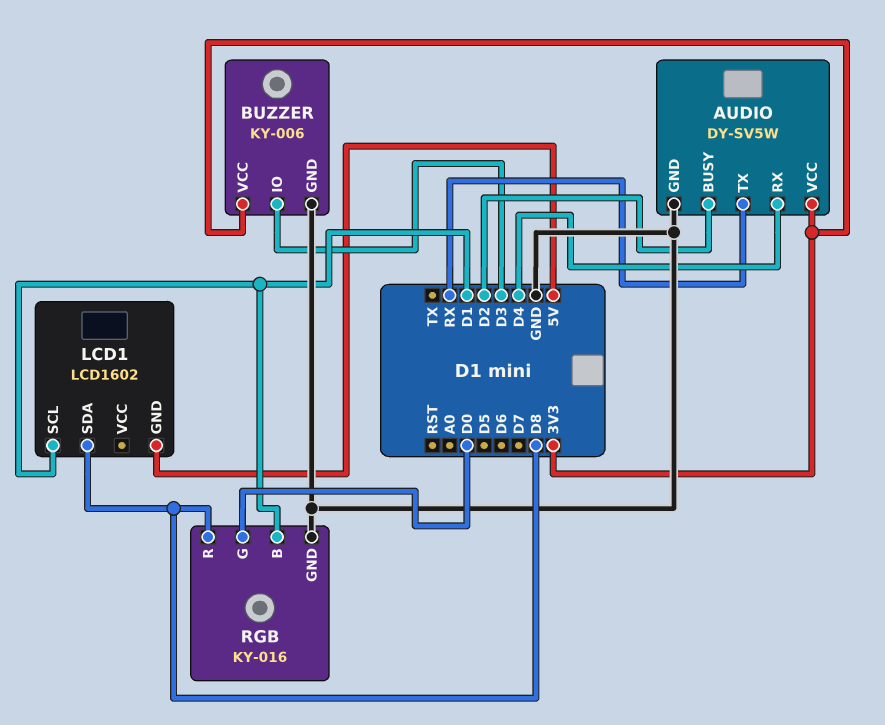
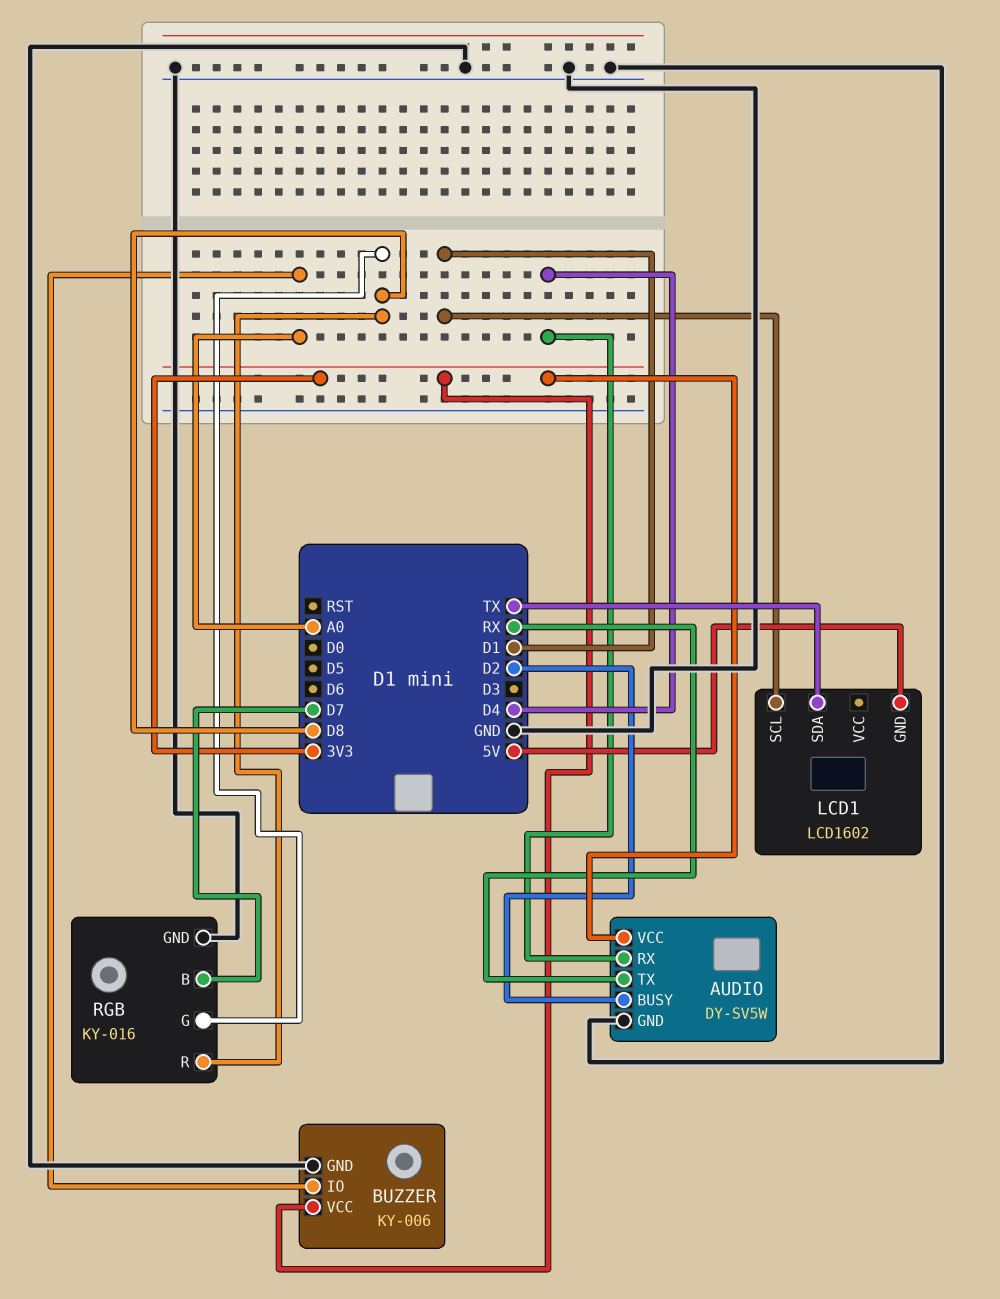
BUZZER pin IO: D3 -> A0
LCD1 pin SDA: D8 -> TX
RGB pin B: D1 -> D7
RGB pin G: D0 -> D8

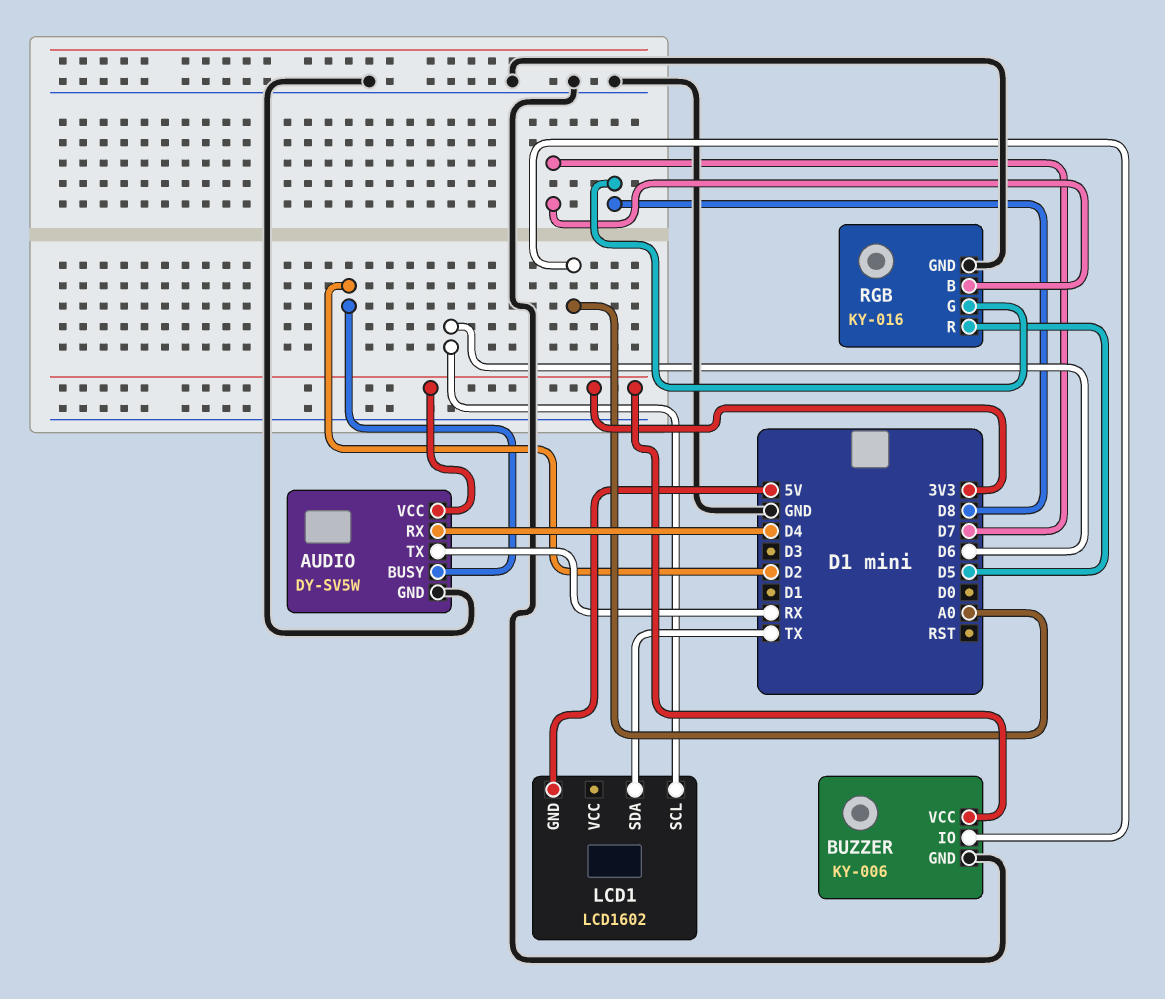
LCD1 pin SCL: D1 -> D6
RGB pin R: D8 -> D5

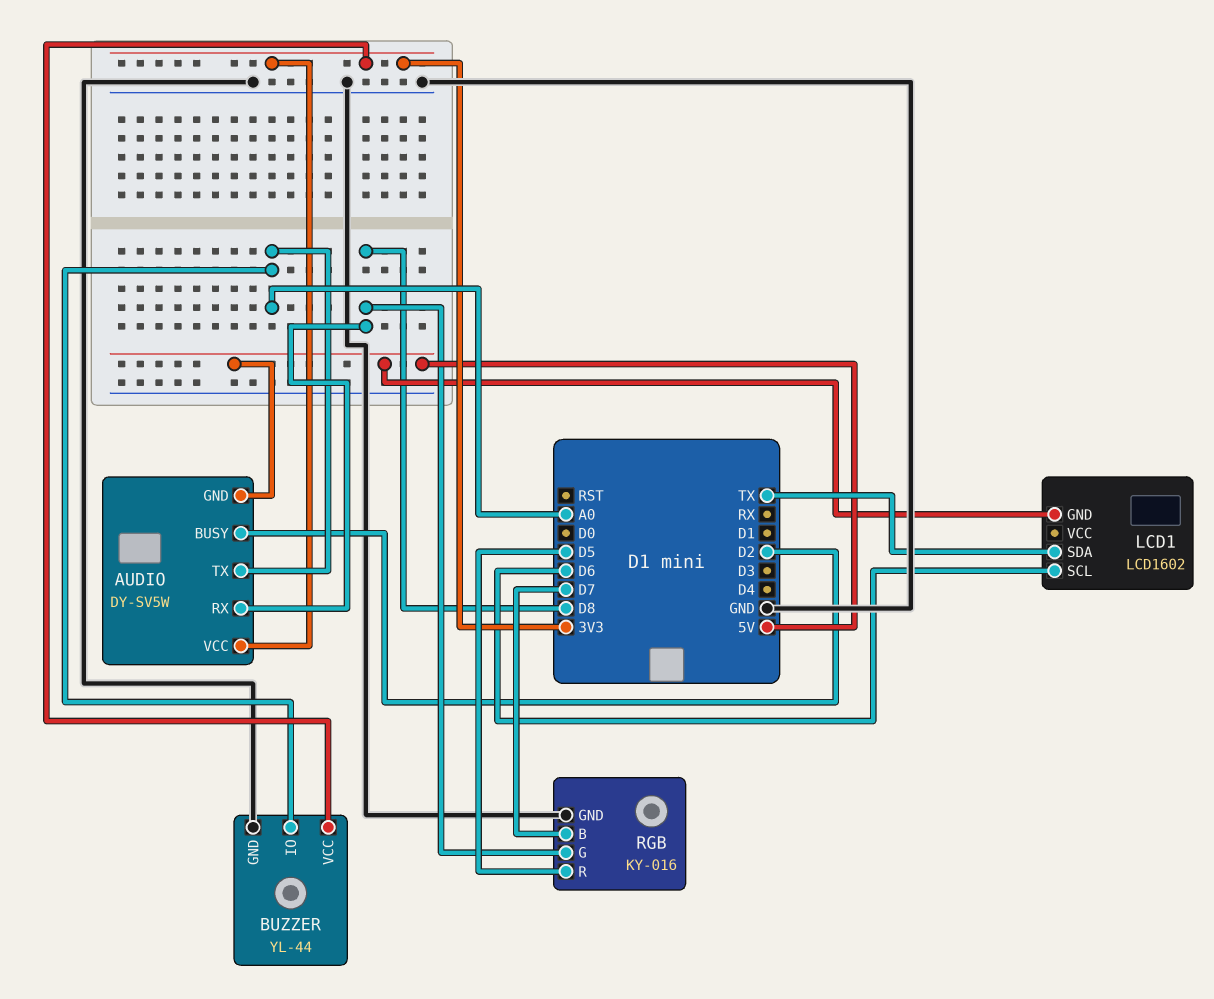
AUDIO pin GND: GND -> 5V
AUDIO pin RX: D4 -> D8
AUDIO pin TX: RX -> A0
BUZZER: KY-006 -> YL-44

